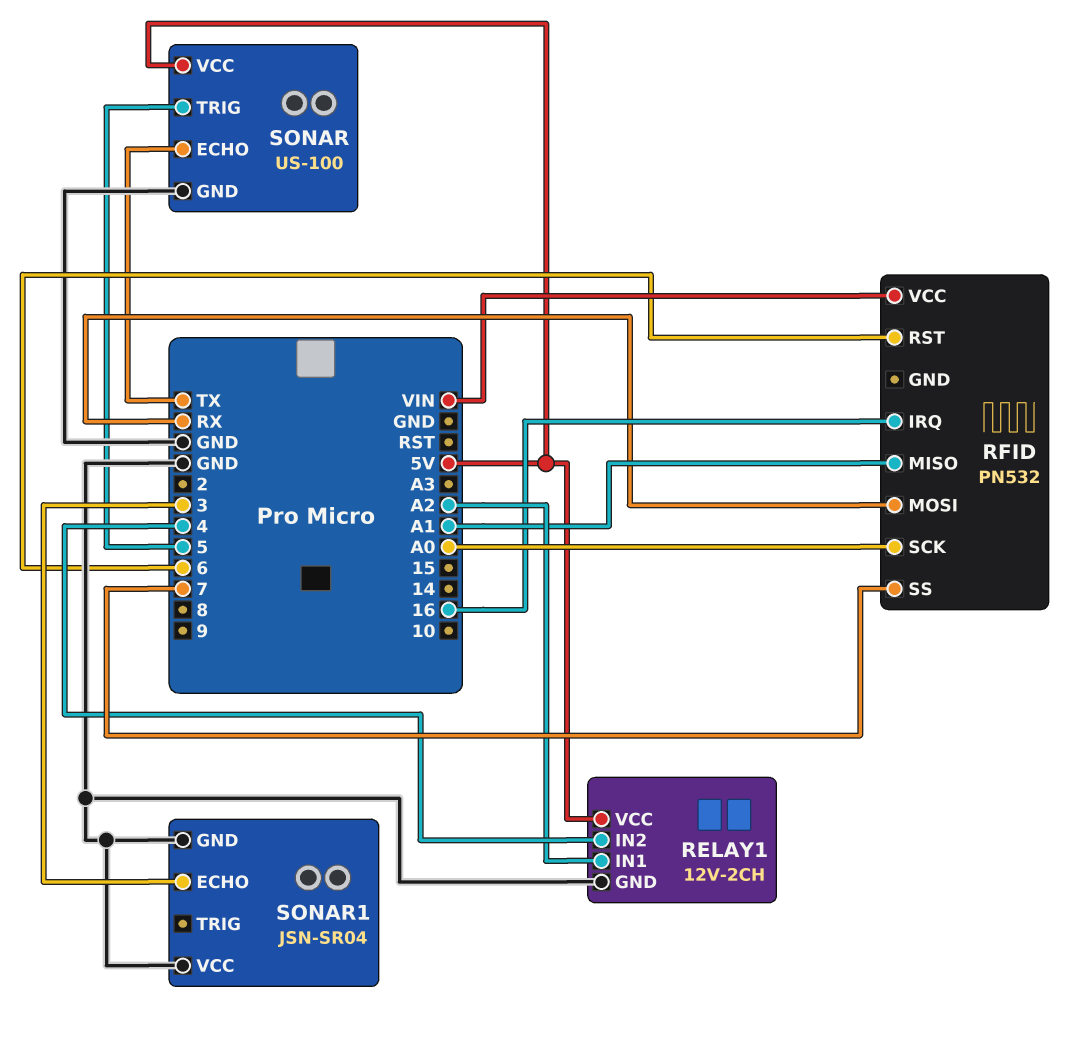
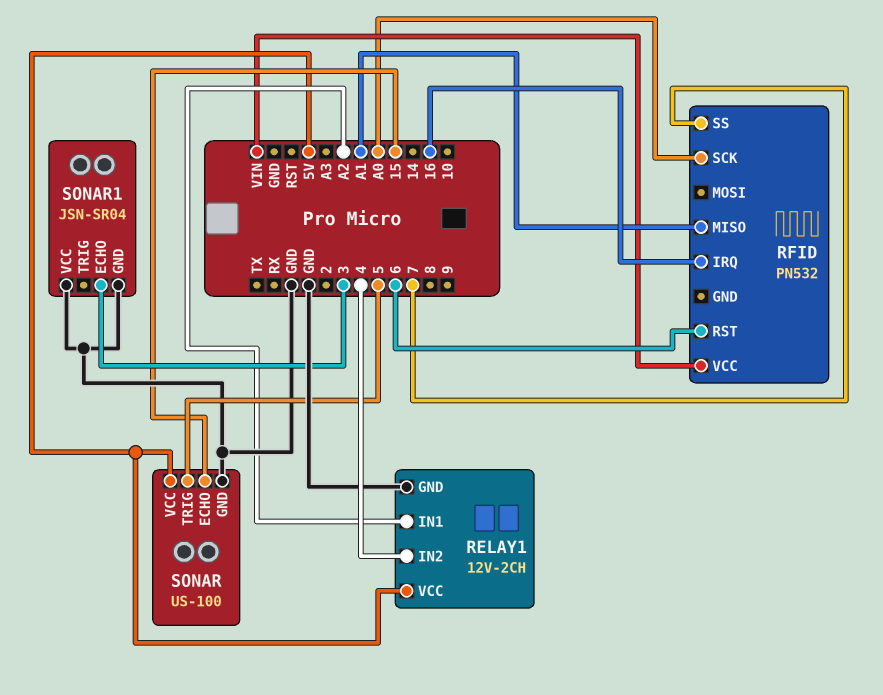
RFID pin MOSI: RX -> none
SONAR pin ECHO: TX -> 15

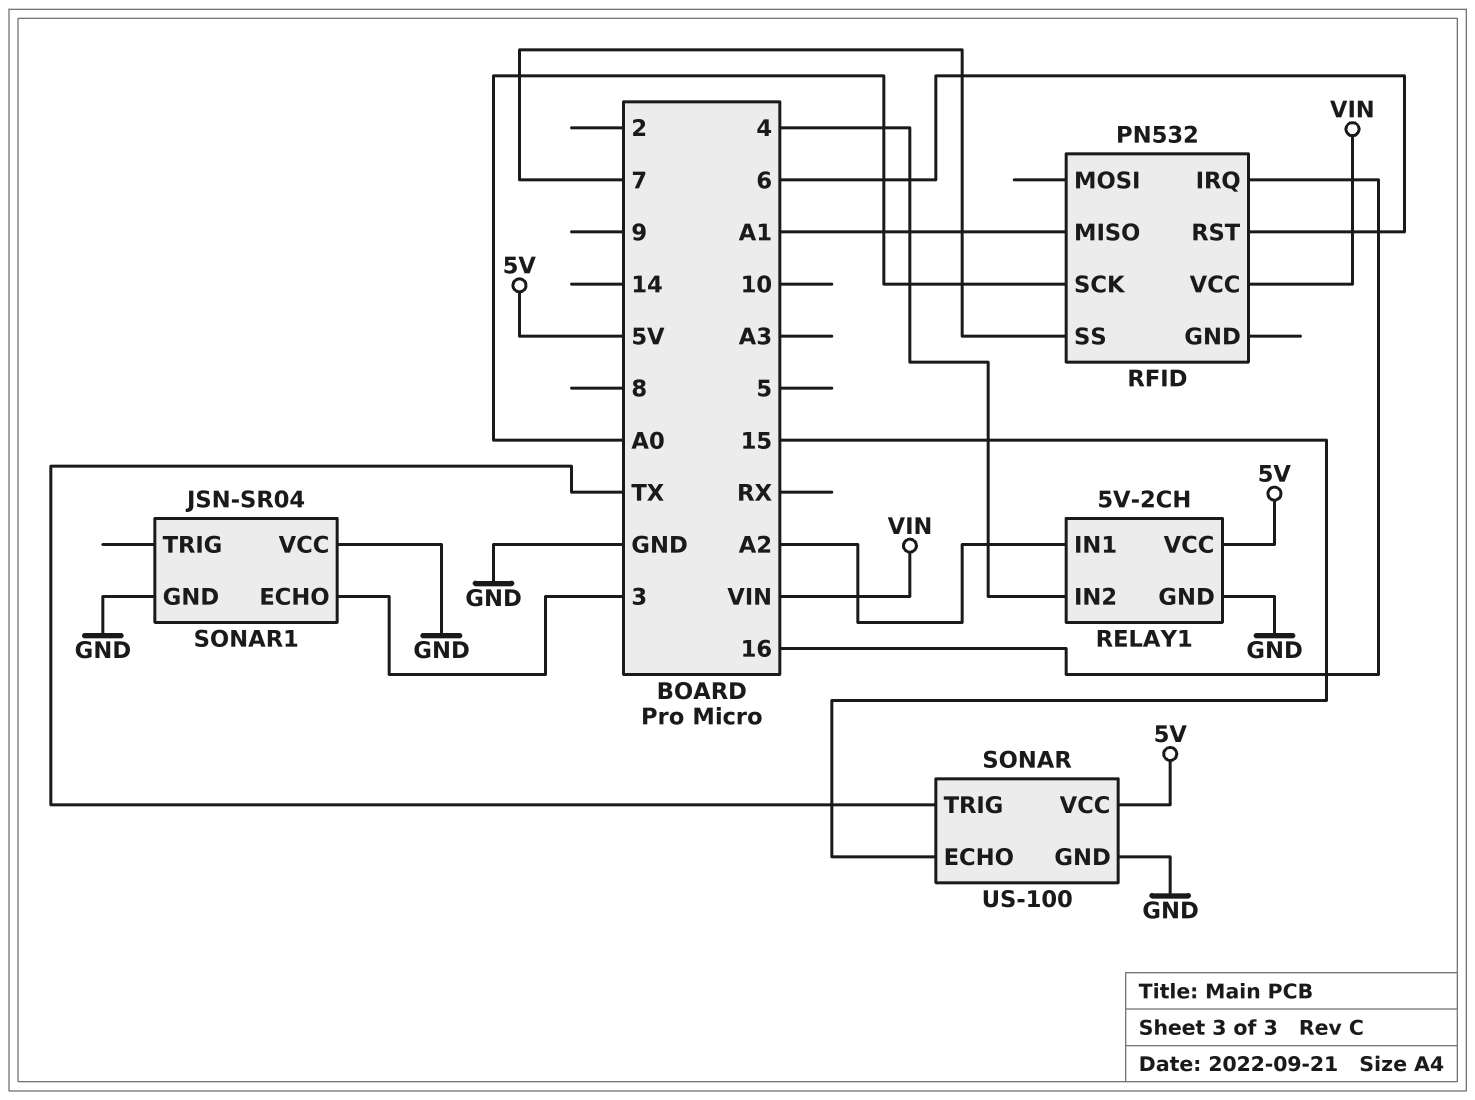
RELAY1: 12V-2CH -> 5V-2CH
SONAR pin TRIG: 5 -> TX

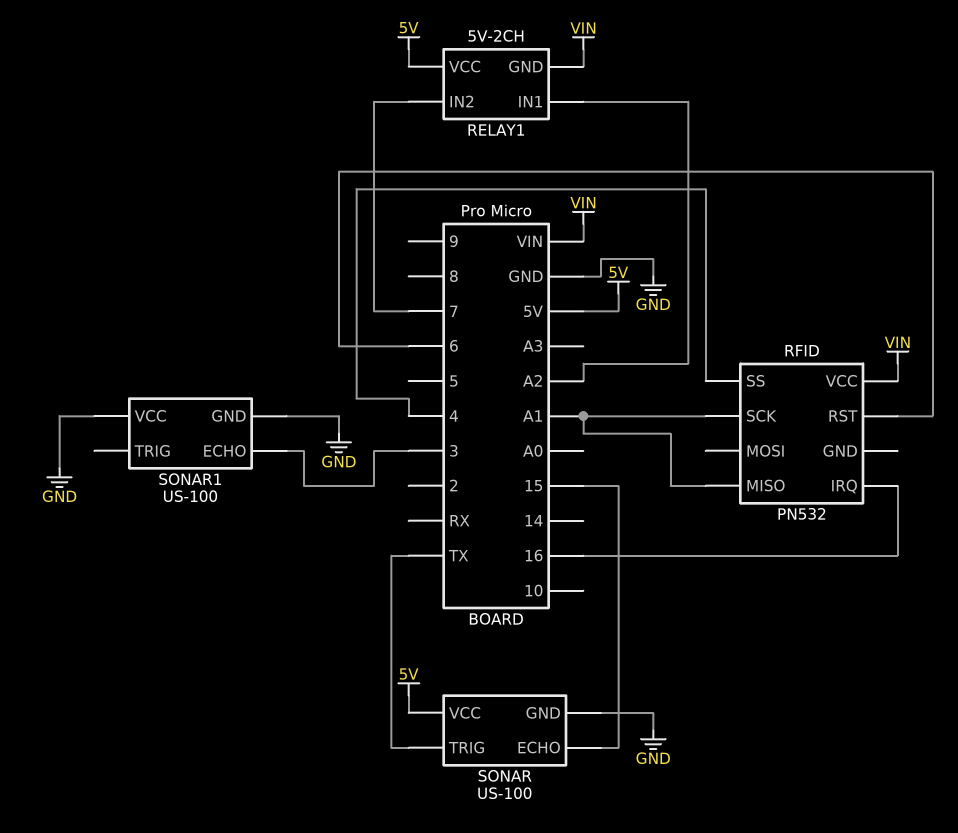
RELAY1 pin GND: GND -> VIN
RELAY1 pin IN2: 4 -> 7
RFID pin SCK: A0 -> A1
RFID pin SS: 7 -> 4
SONAR1: JSN-SR04 -> US-100

